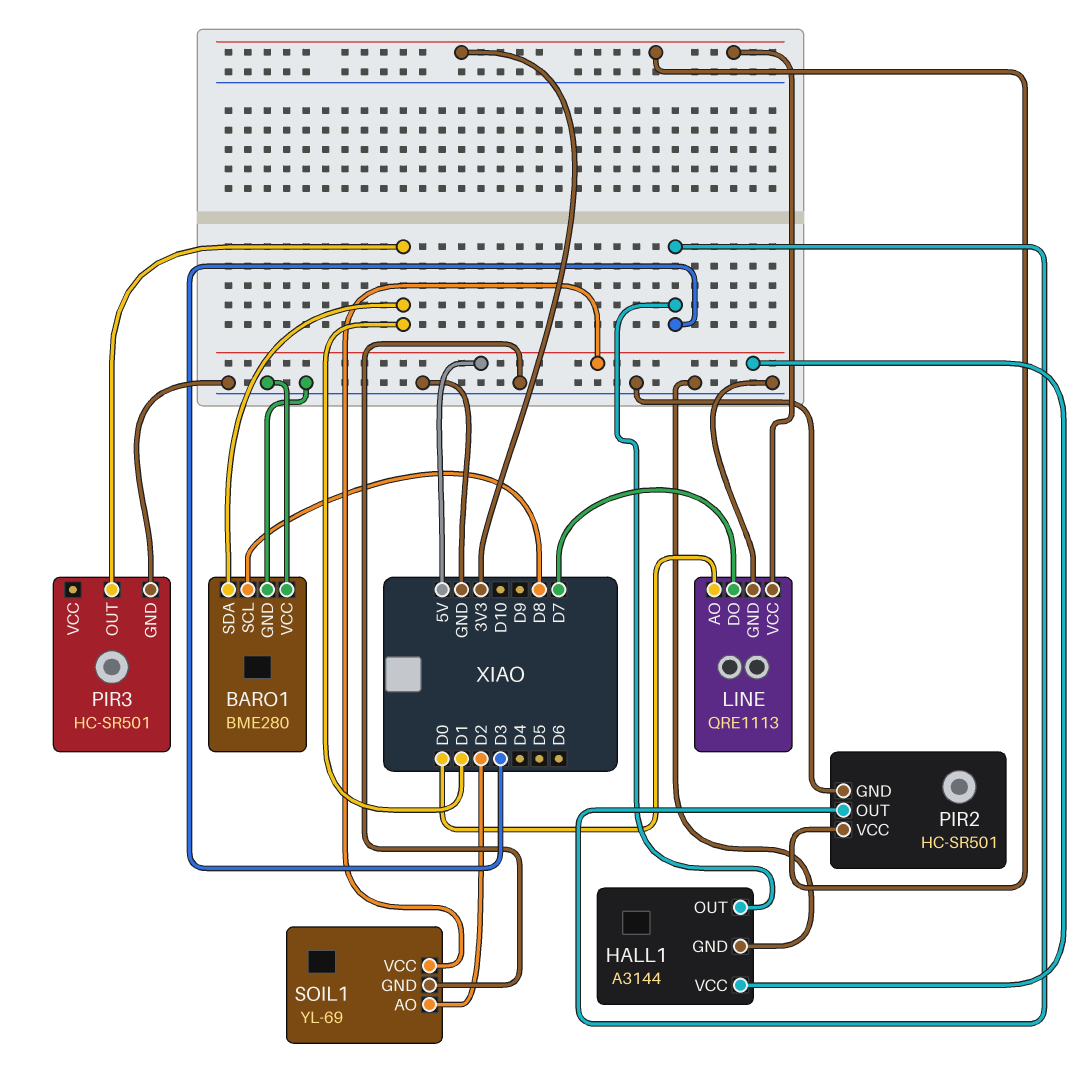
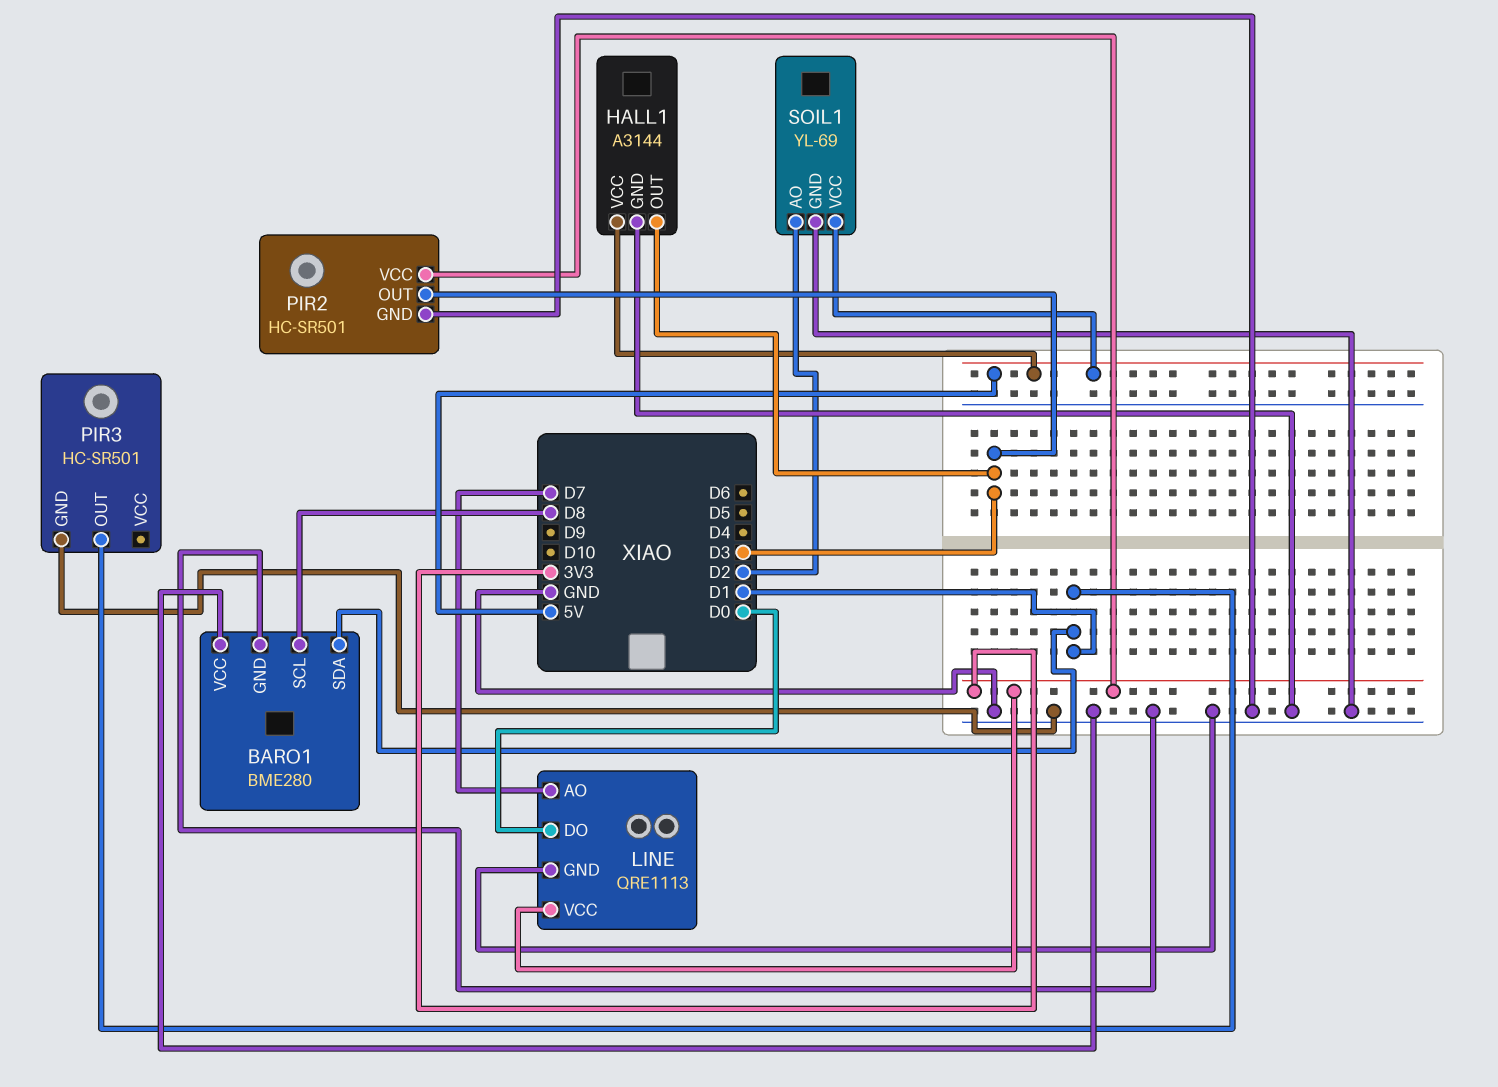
LINE pin AO: D0 -> D7
LINE pin DO: D7 -> D0

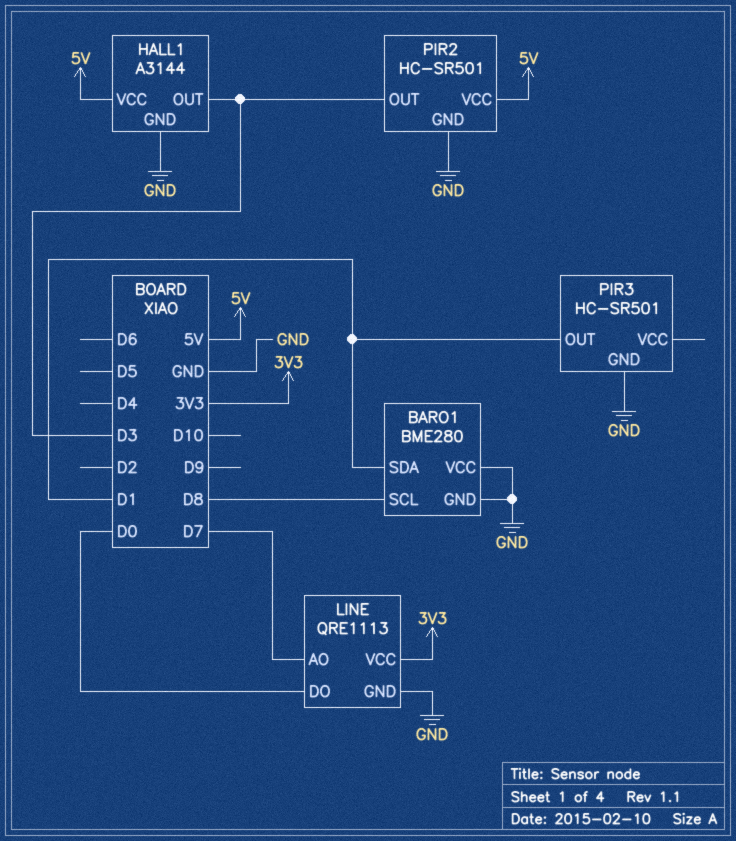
PIR2 pin VCC: 3V3 -> 5V
SOIL1: YL-69 -> none
SOIL1 pin AO: D2 -> none
SOIL1 pin GND: GND -> none
SOIL1 pin VCC: 5V -> none

